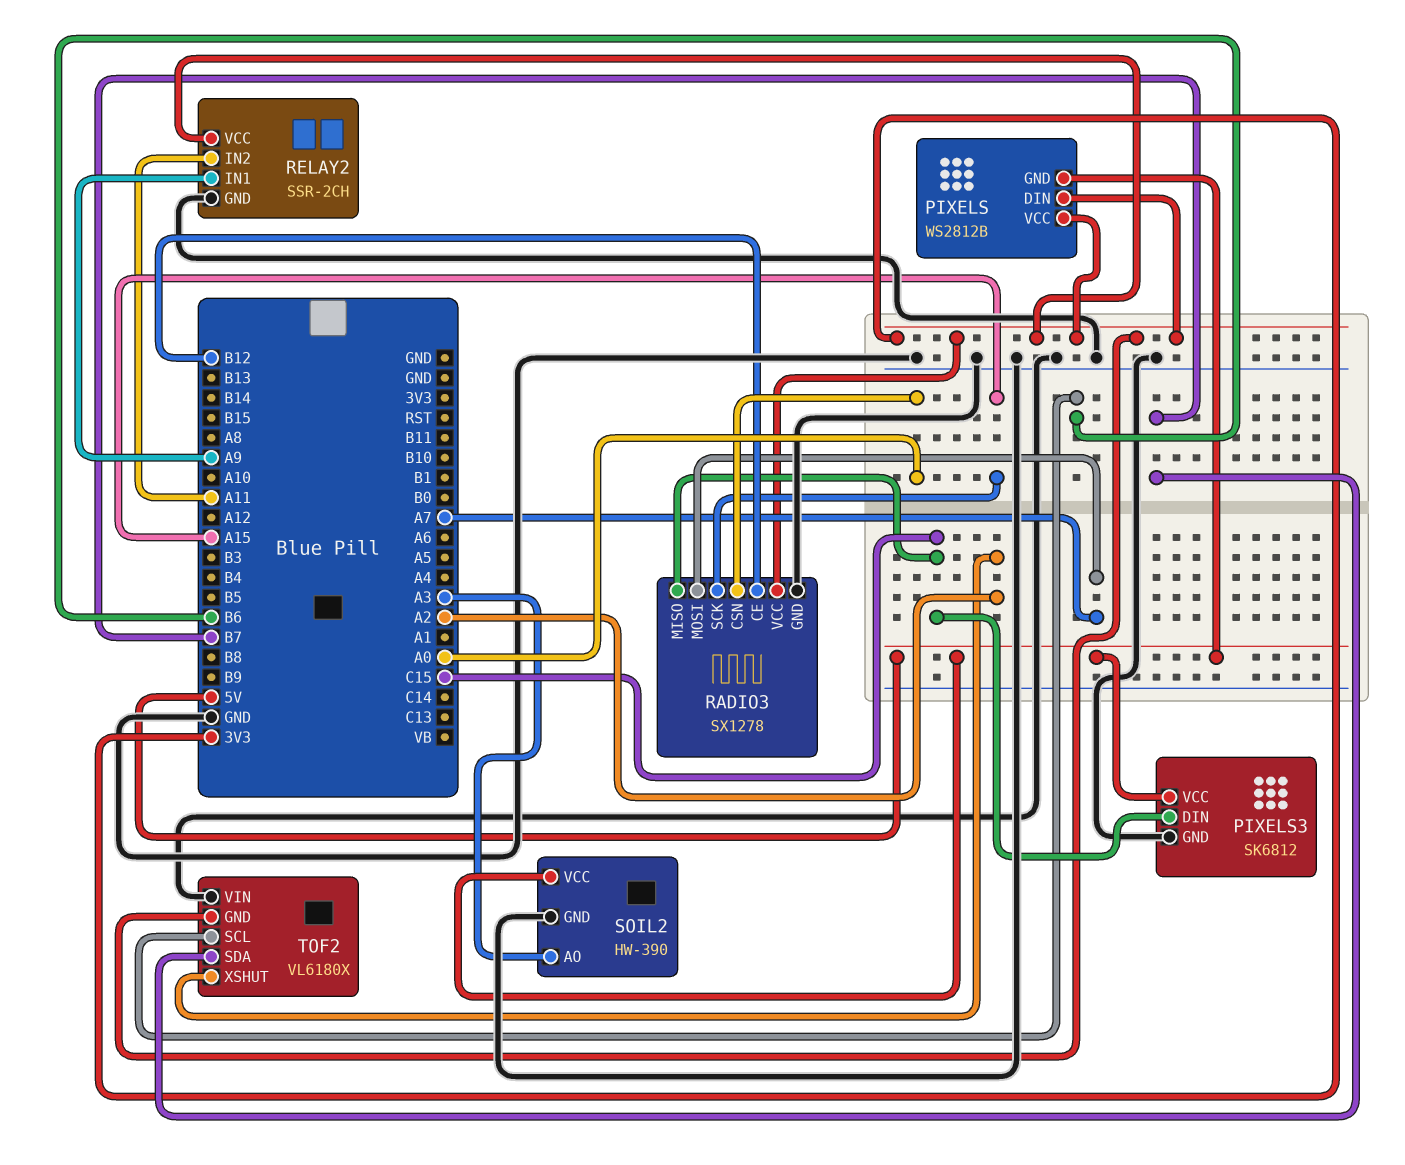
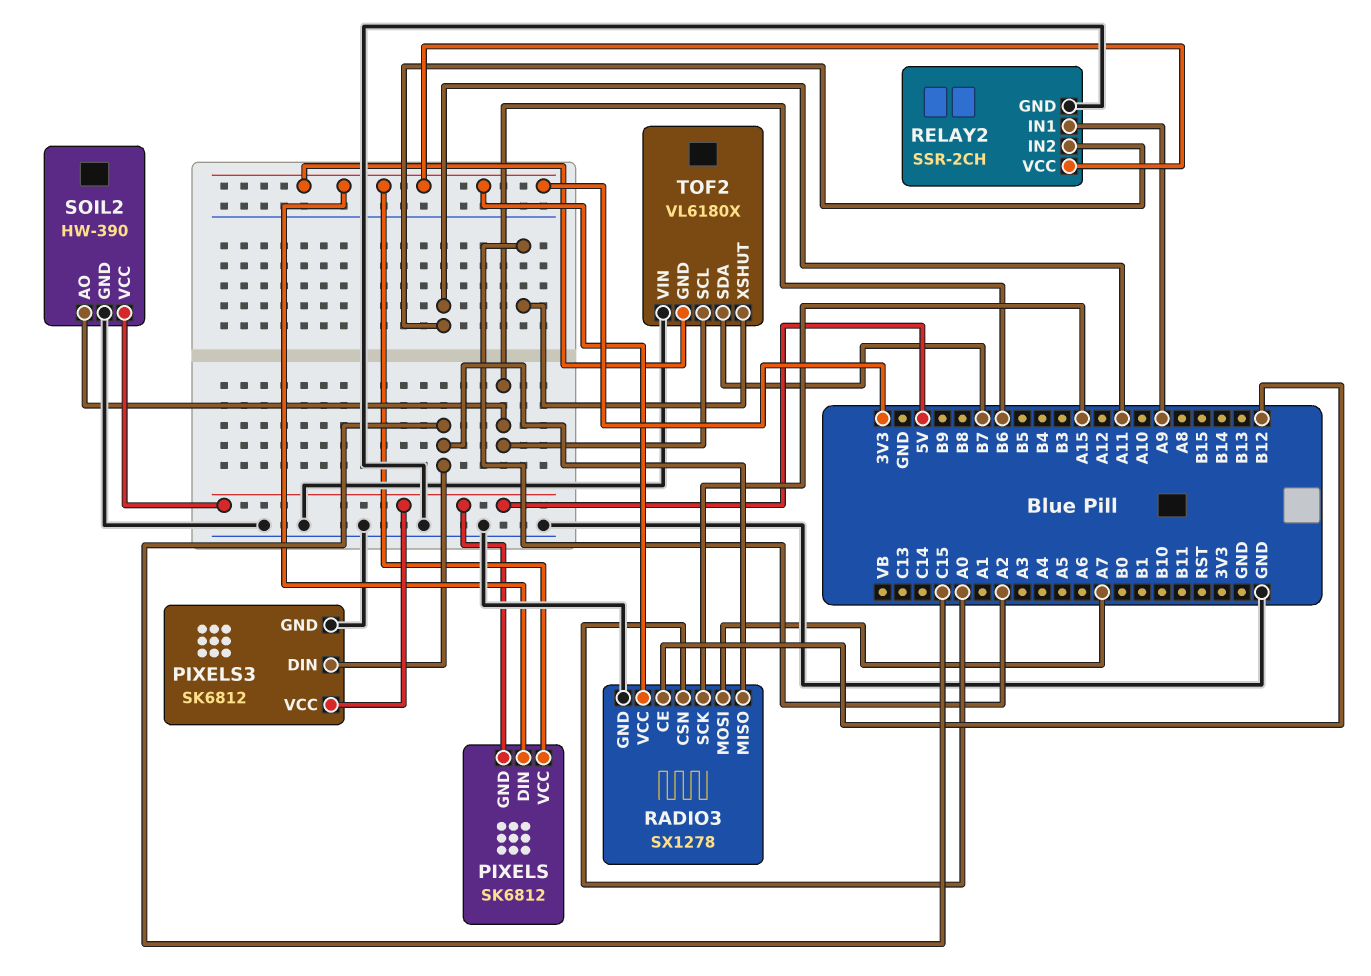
PIXELS: WS2812B -> SK6812
SOIL2 pin AO: A3 -> B6

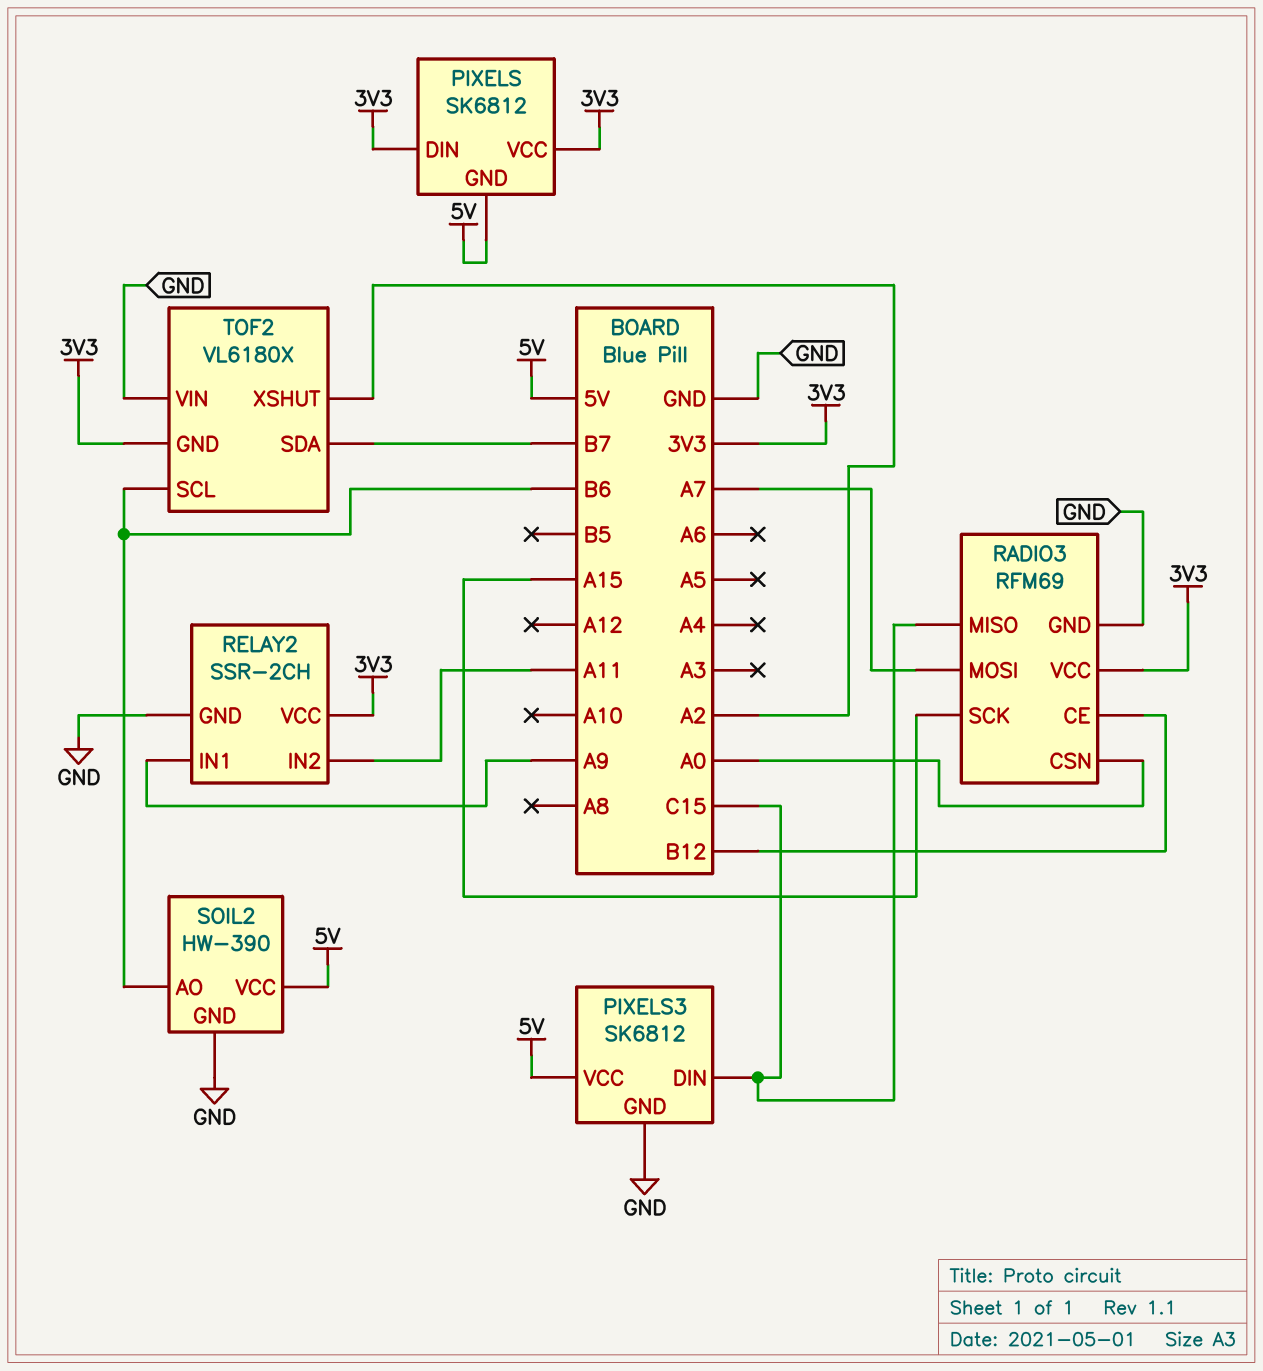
RADIO3: SX1278 -> RFM69

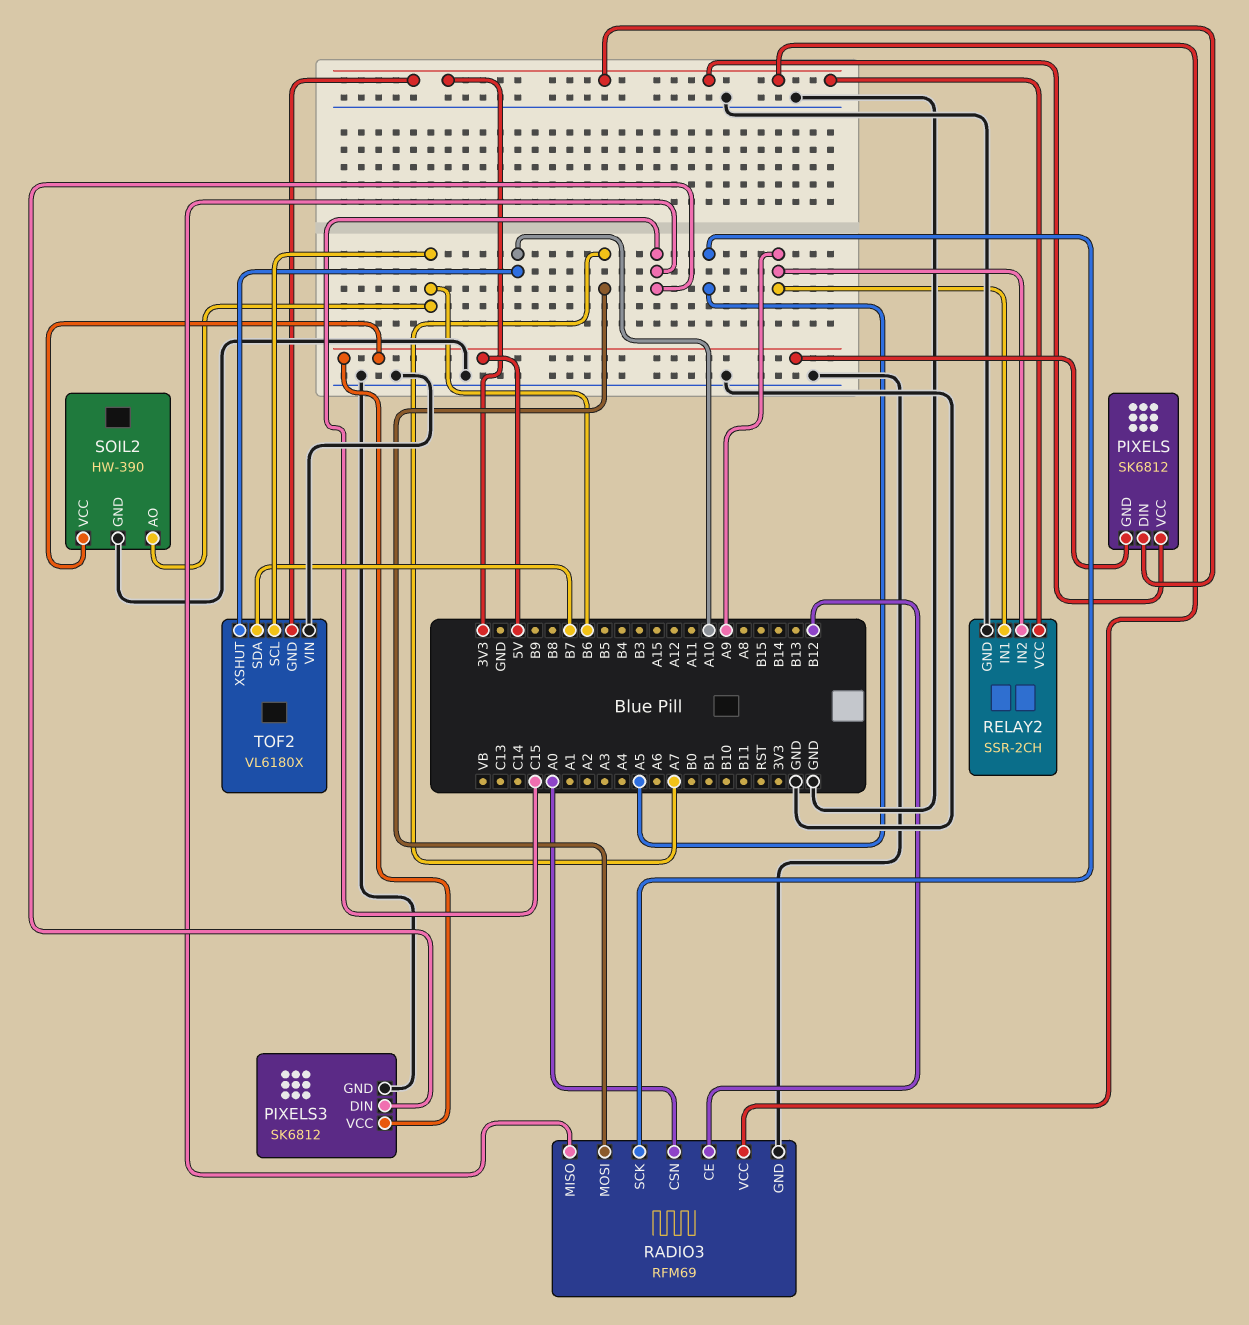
RADIO3 pin SCK: A15 -> A5
RELAY2 pin IN2: A11 -> A9
TOF2 pin XSHUT: A2 -> A10

